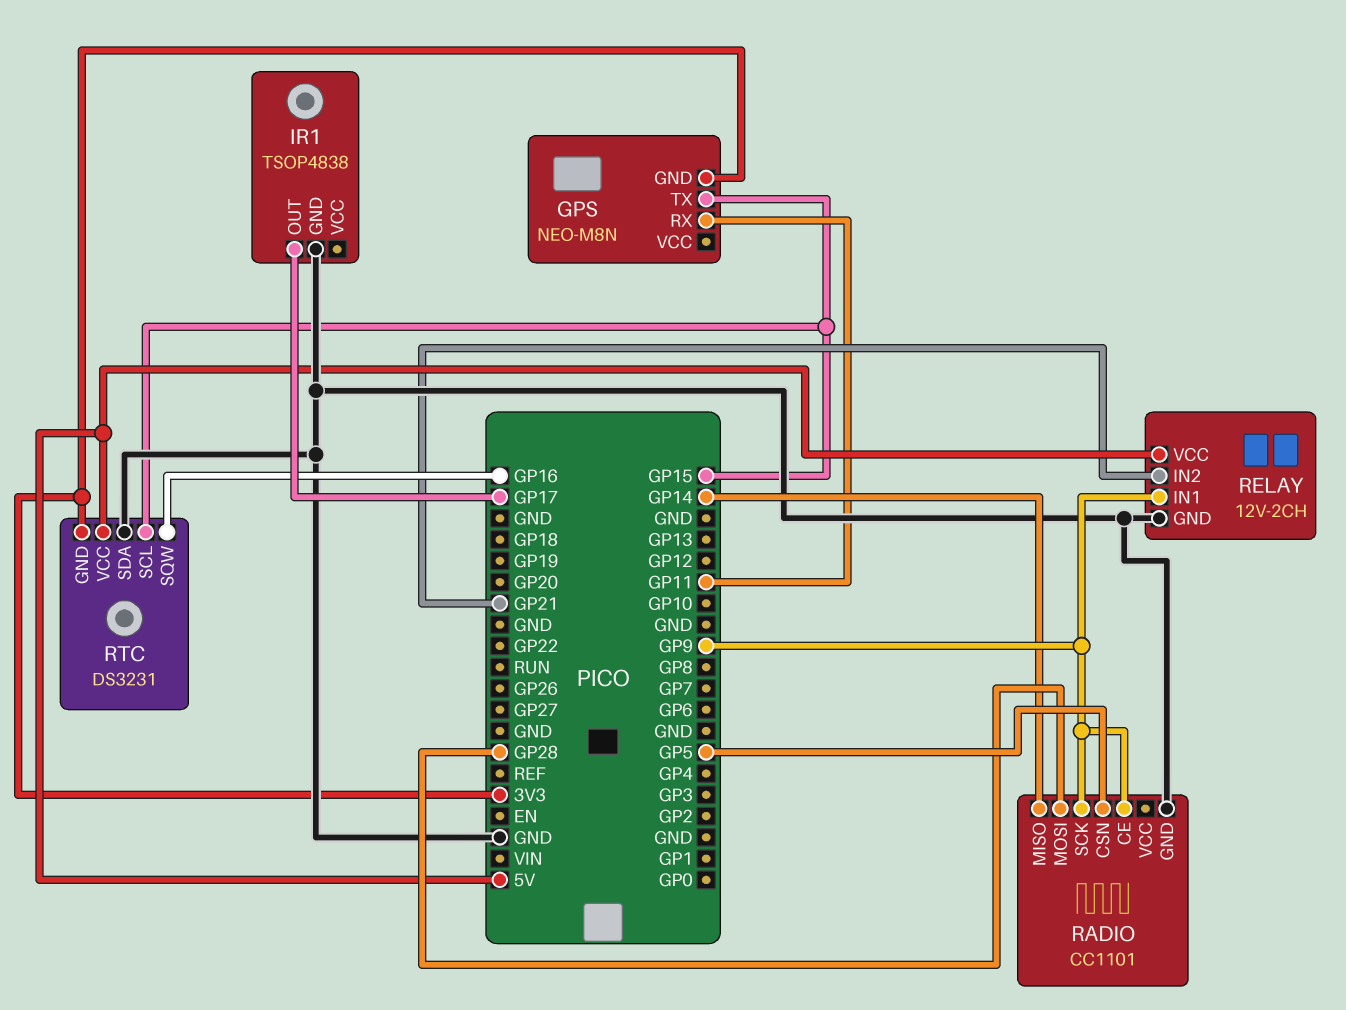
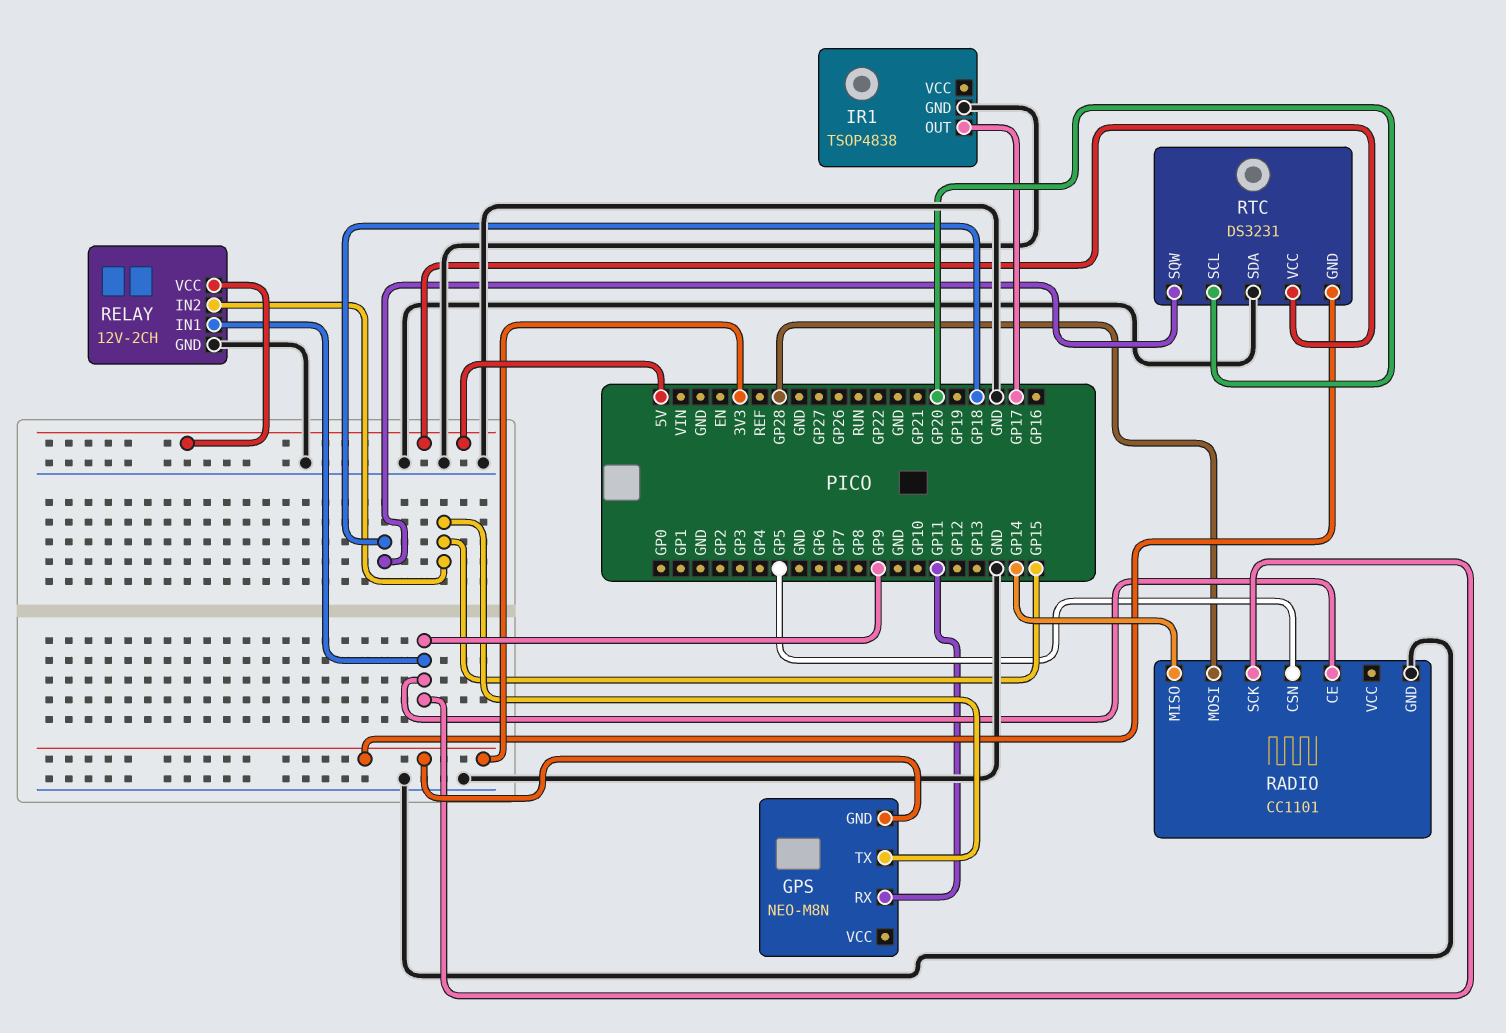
RELAY pin IN2: GP21 -> GP15
RTC pin SCL: GP15 -> GP20
RTC pin SQW: GP16 -> GP18

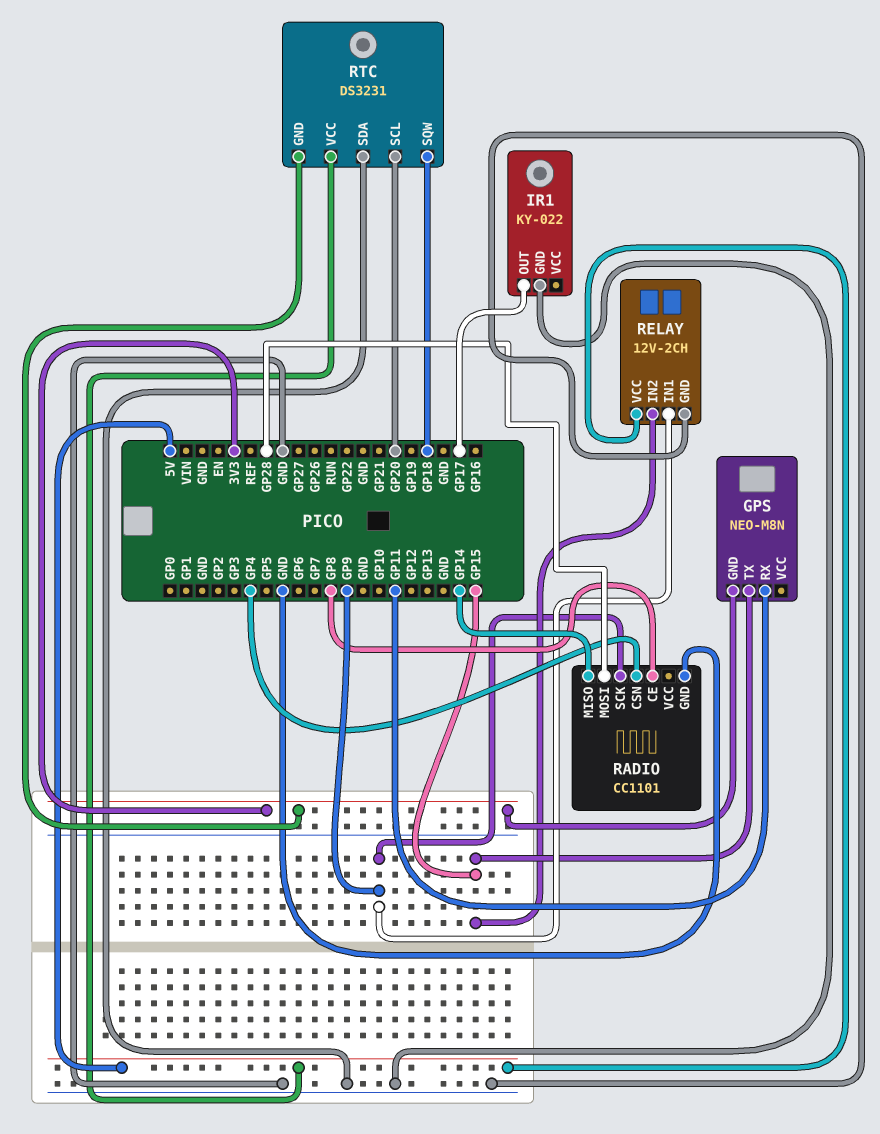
IR1: TSOP4838 -> KY-022
RADIO pin CE: GP9 -> GP8
RADIO pin CSN: GP5 -> GP4

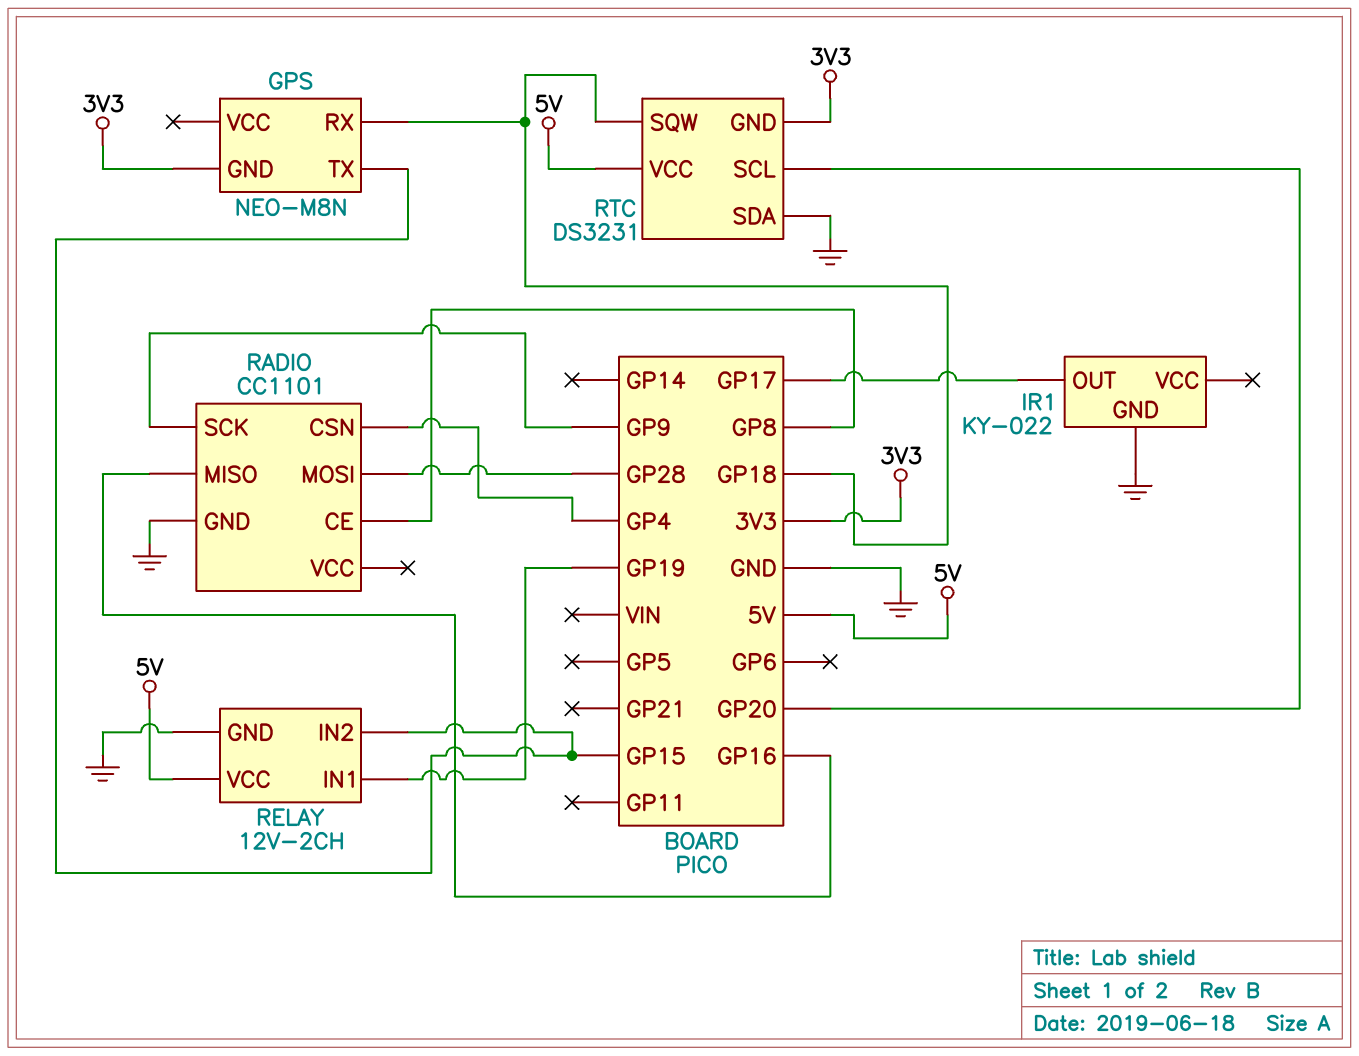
GPS pin RX: GP11 -> GP18
RADIO pin MISO: GP14 -> GP16
RELAY pin IN1: GP9 -> GP19

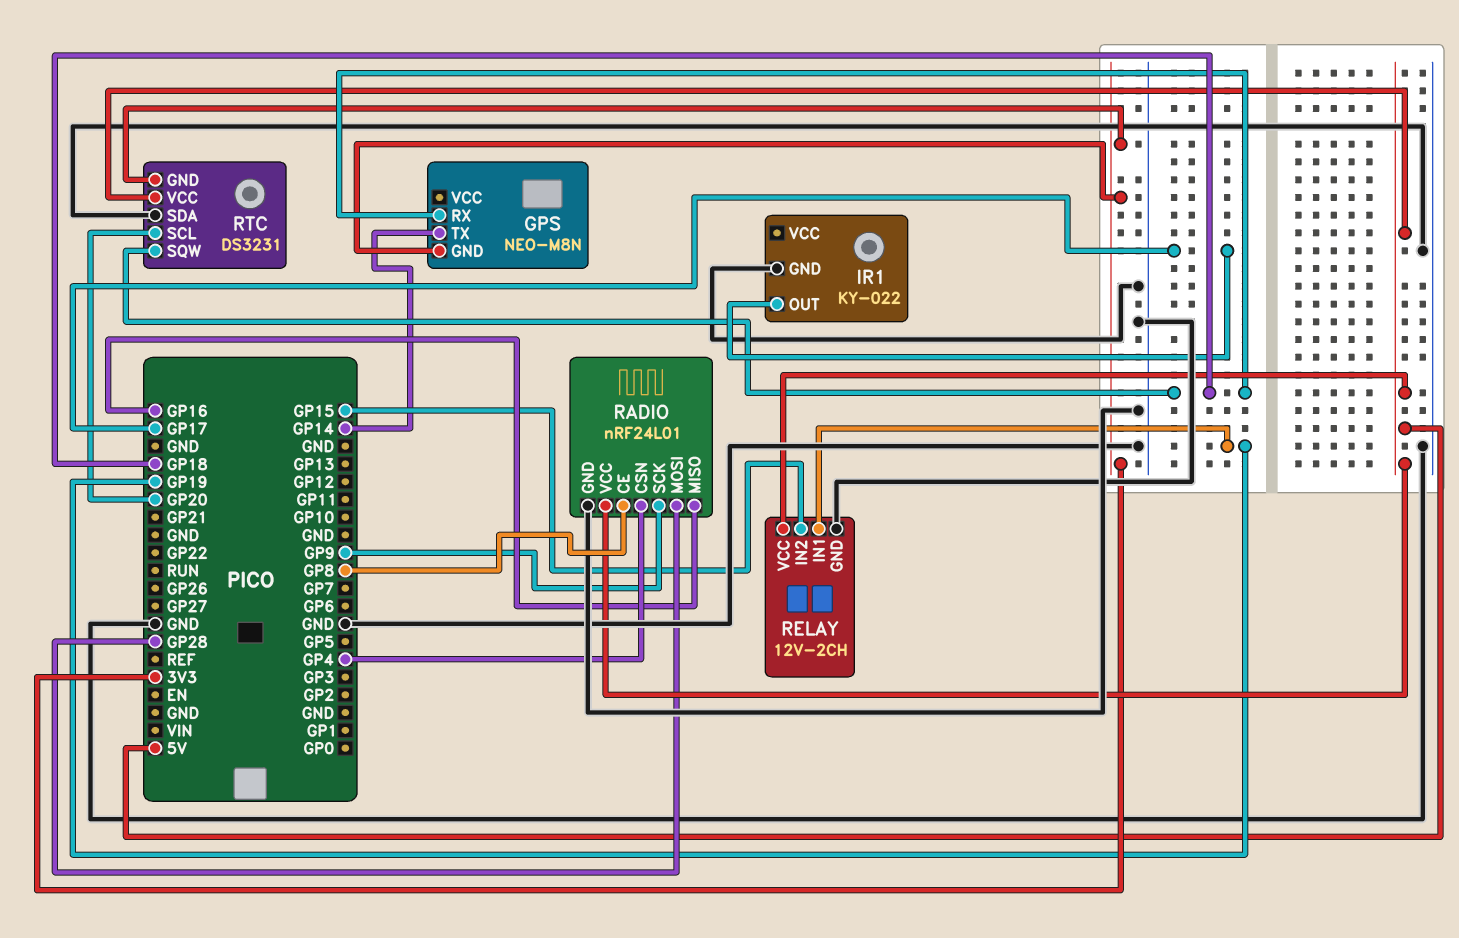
GPS pin TX: GP15 -> GP14
RADIO: CC1101 -> nRF24L01
RADIO pin VCC: none -> 5V

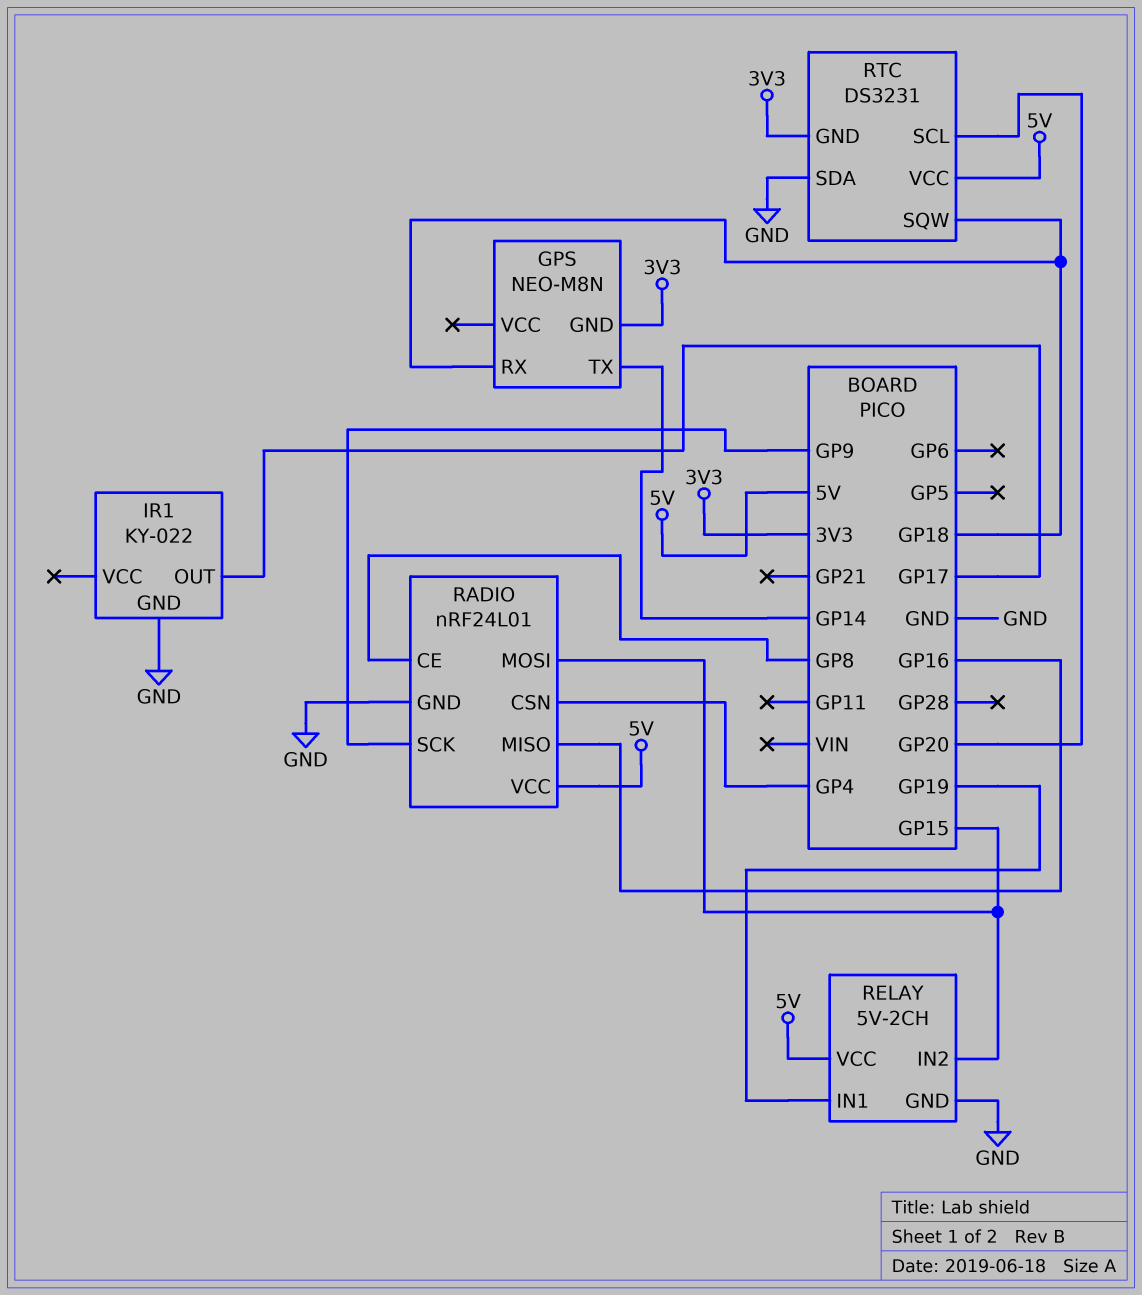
RADIO pin MOSI: GP28 -> GP15
RELAY: 12V-2CH -> 5V-2CH

